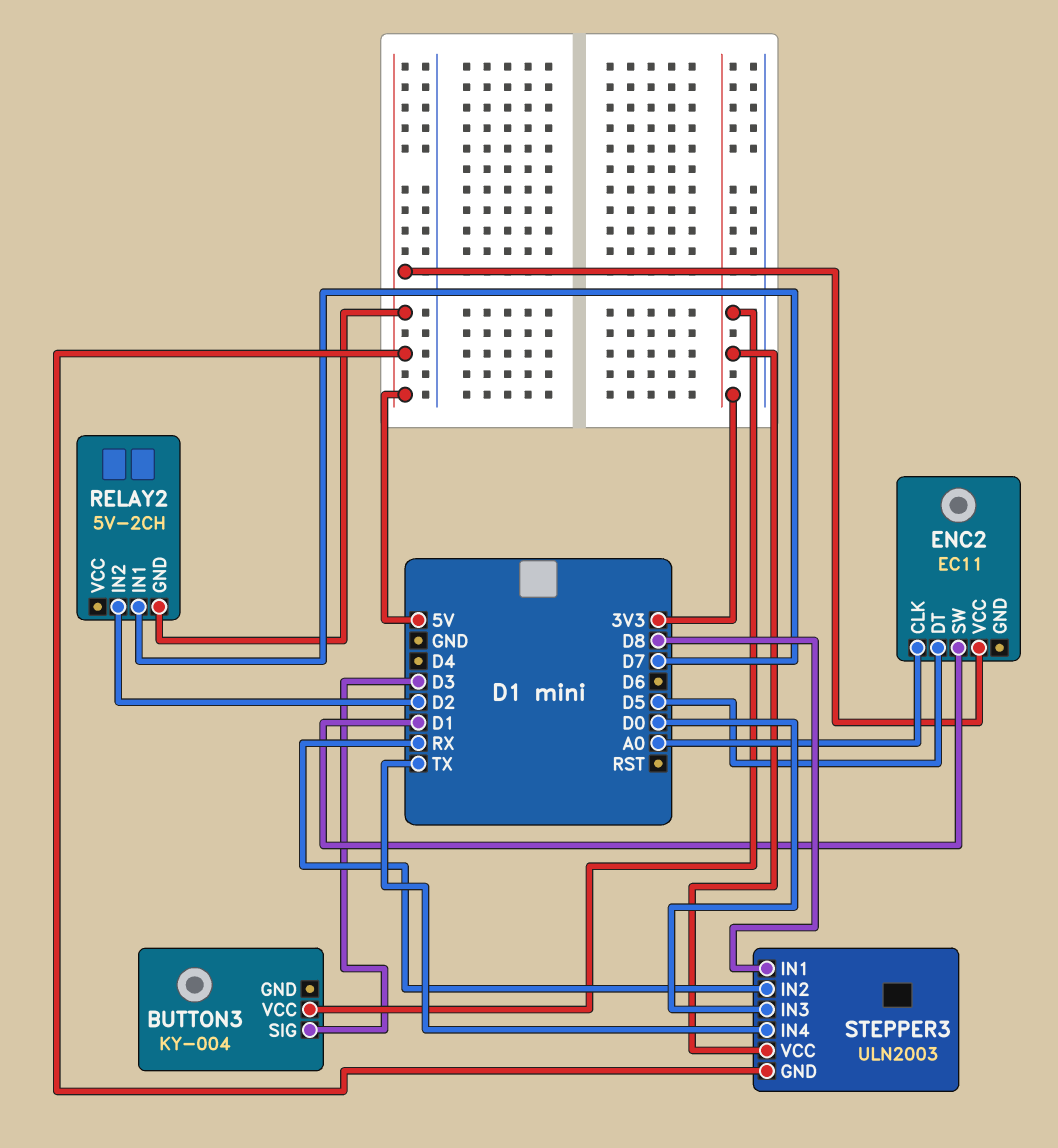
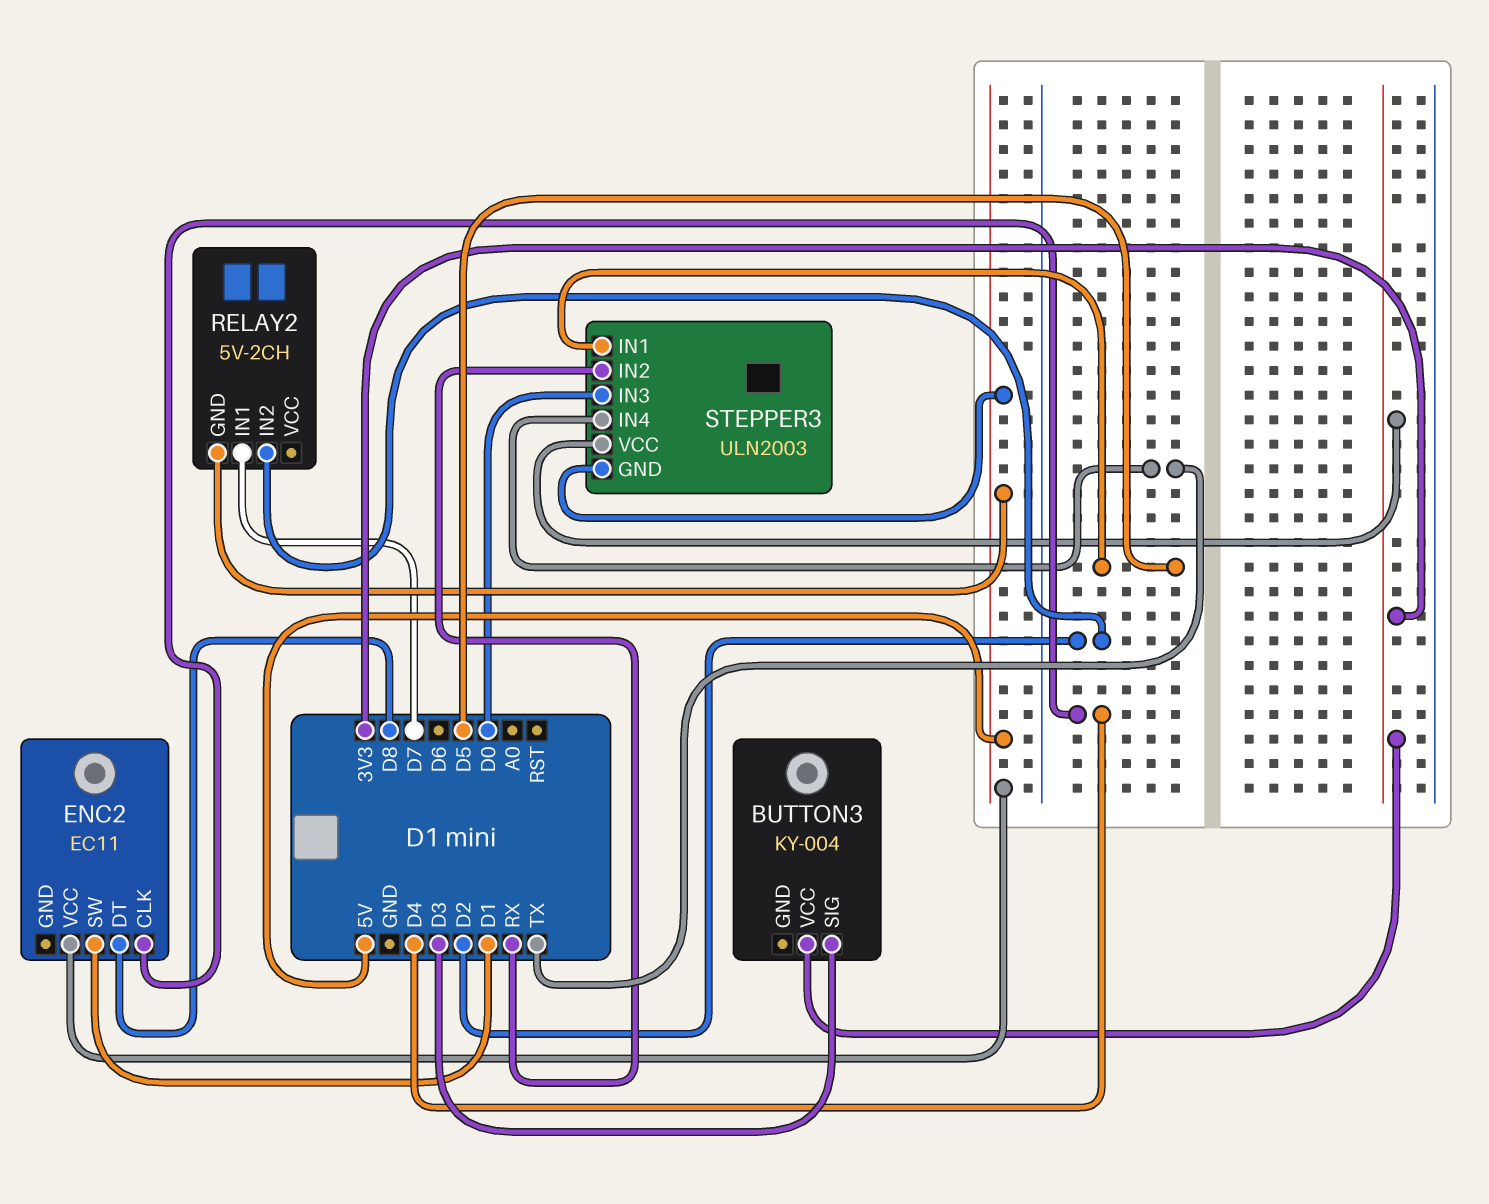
ENC2 pin CLK: A0 -> D4
ENC2 pin DT: D5 -> D8
STEPPER3 pin IN1: D8 -> D5

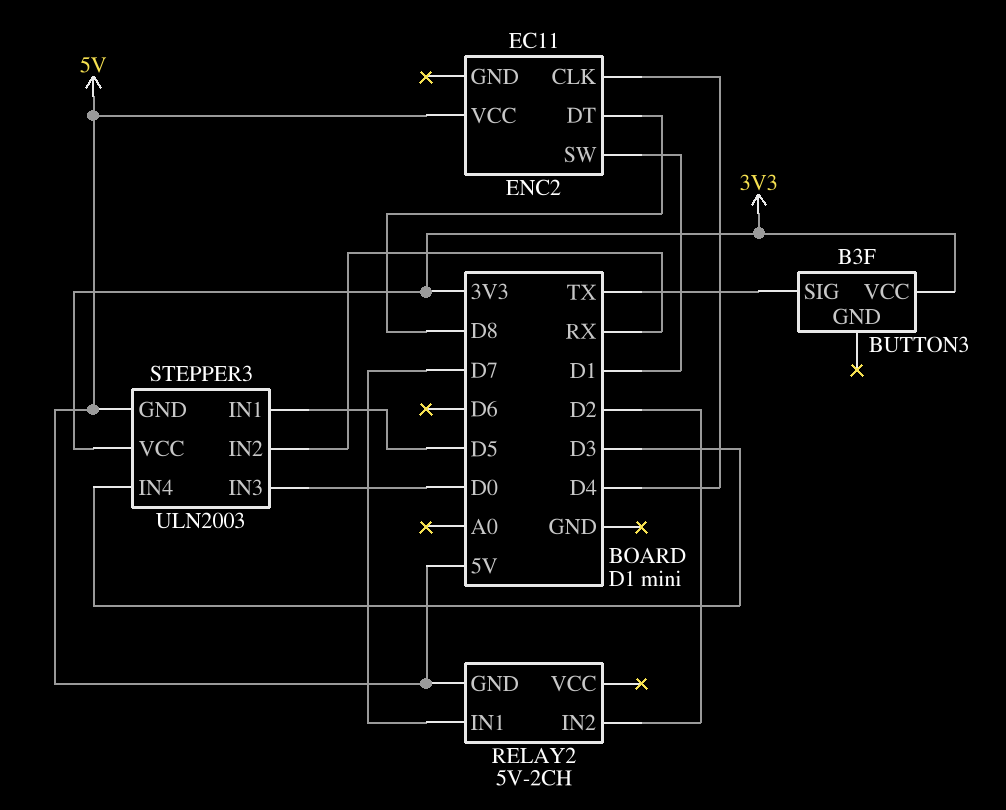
BUTTON3: KY-004 -> B3F
BUTTON3 pin SIG: D3 -> TX
STEPPER3 pin IN4: TX -> D3

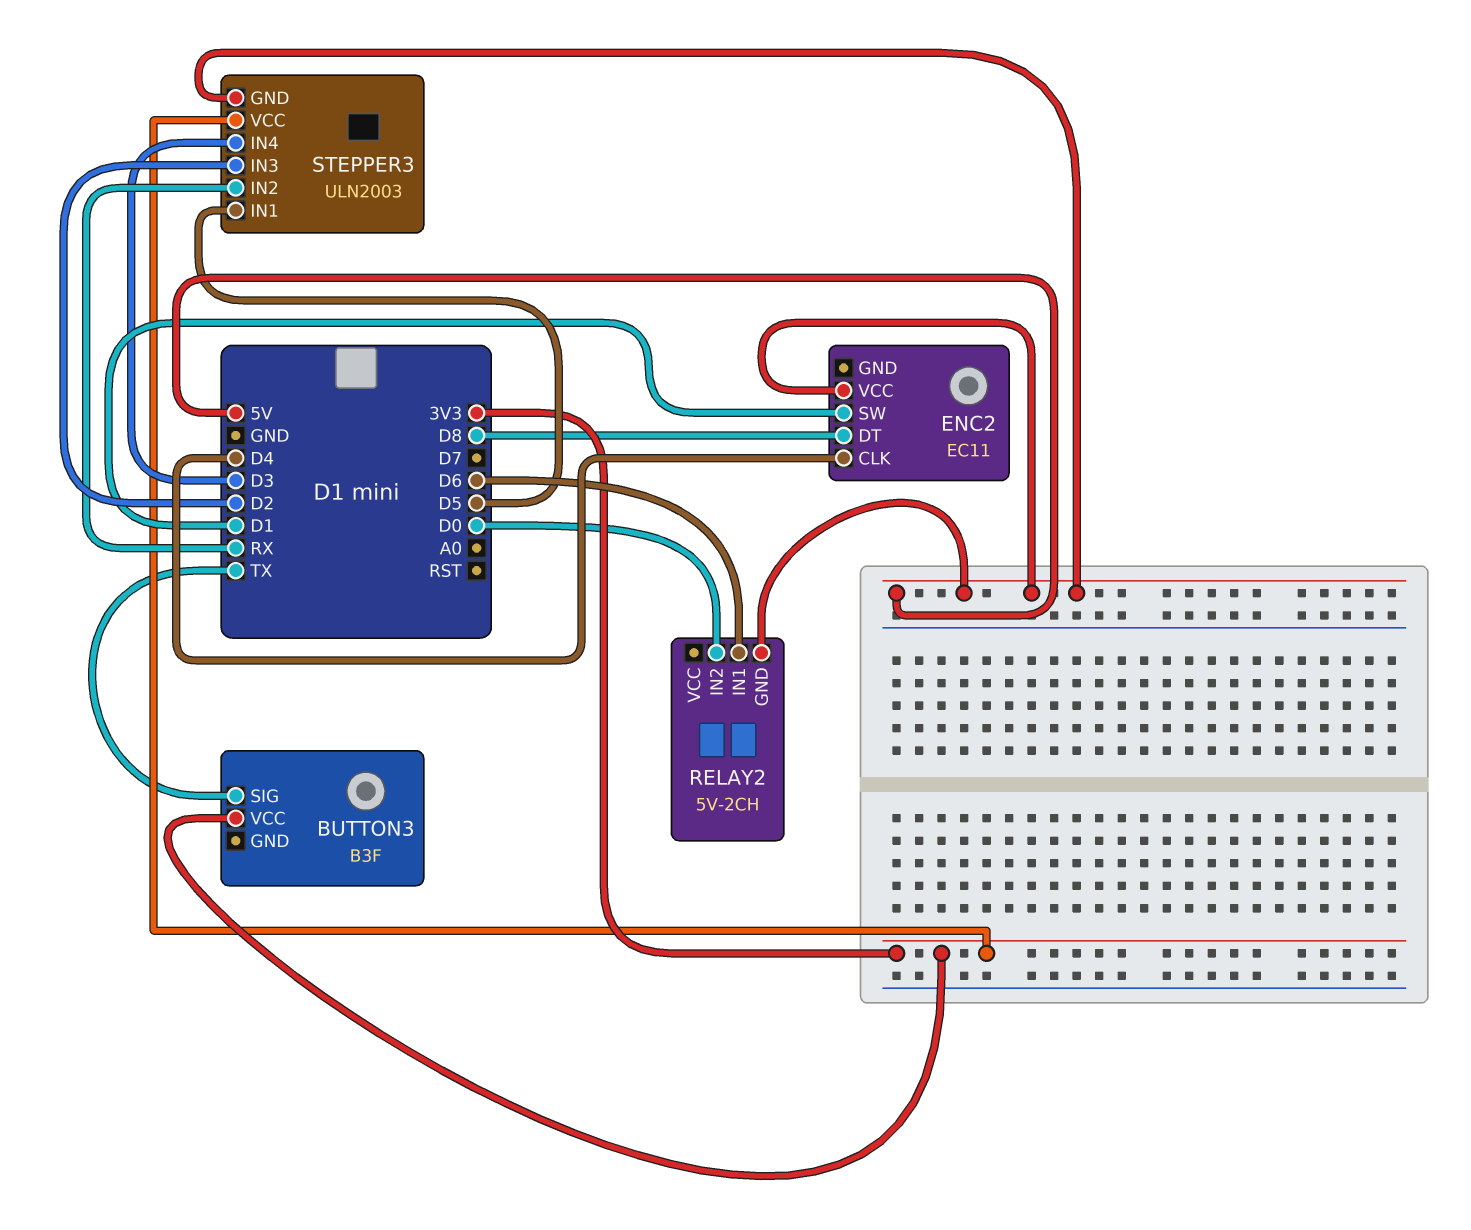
RELAY2 pin IN1: D7 -> D6
RELAY2 pin IN2: D2 -> D0
STEPPER3 pin IN3: D0 -> D2

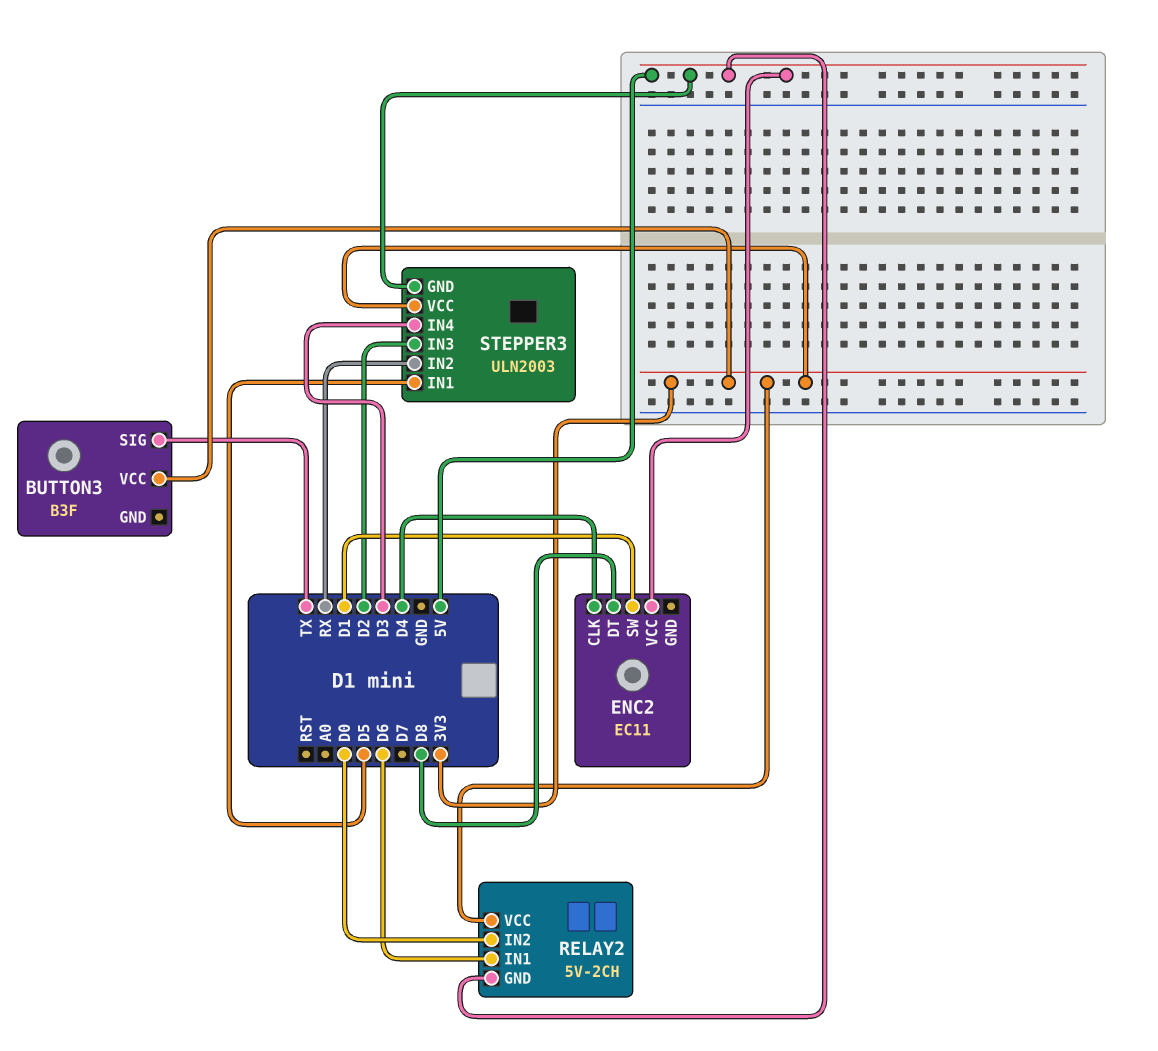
RELAY2 pin VCC: none -> 3V3

